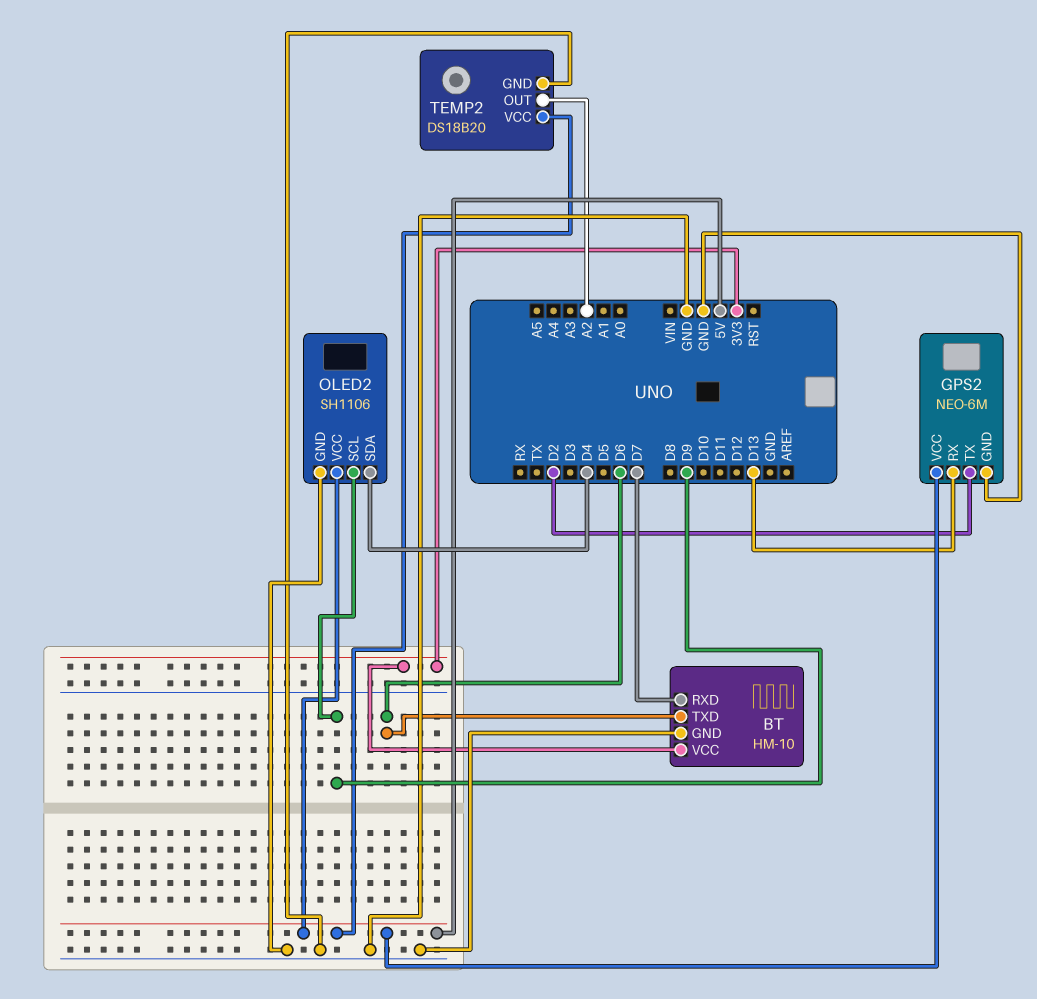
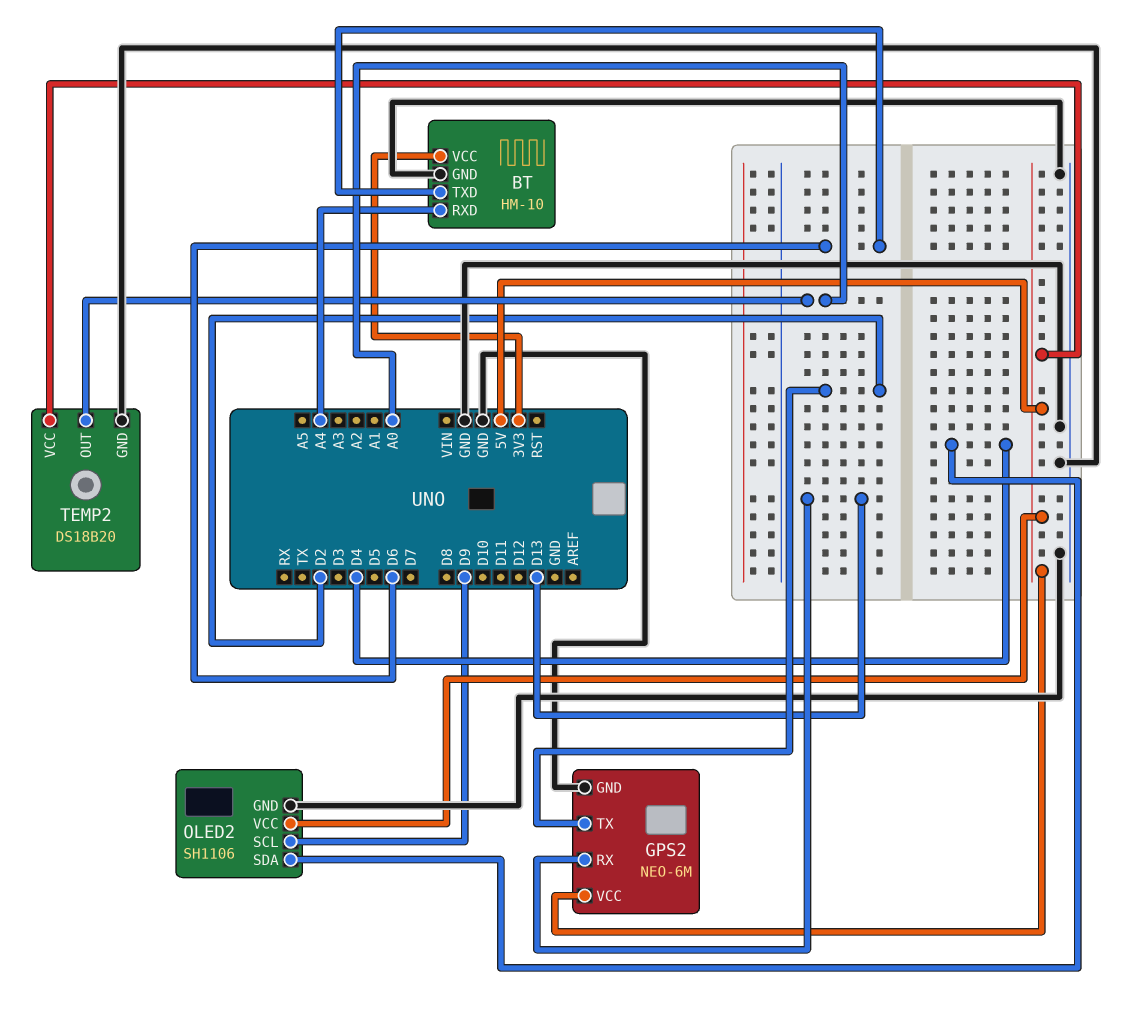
BT pin RXD: D7 -> A4
TEMP2 pin OUT: A2 -> A0

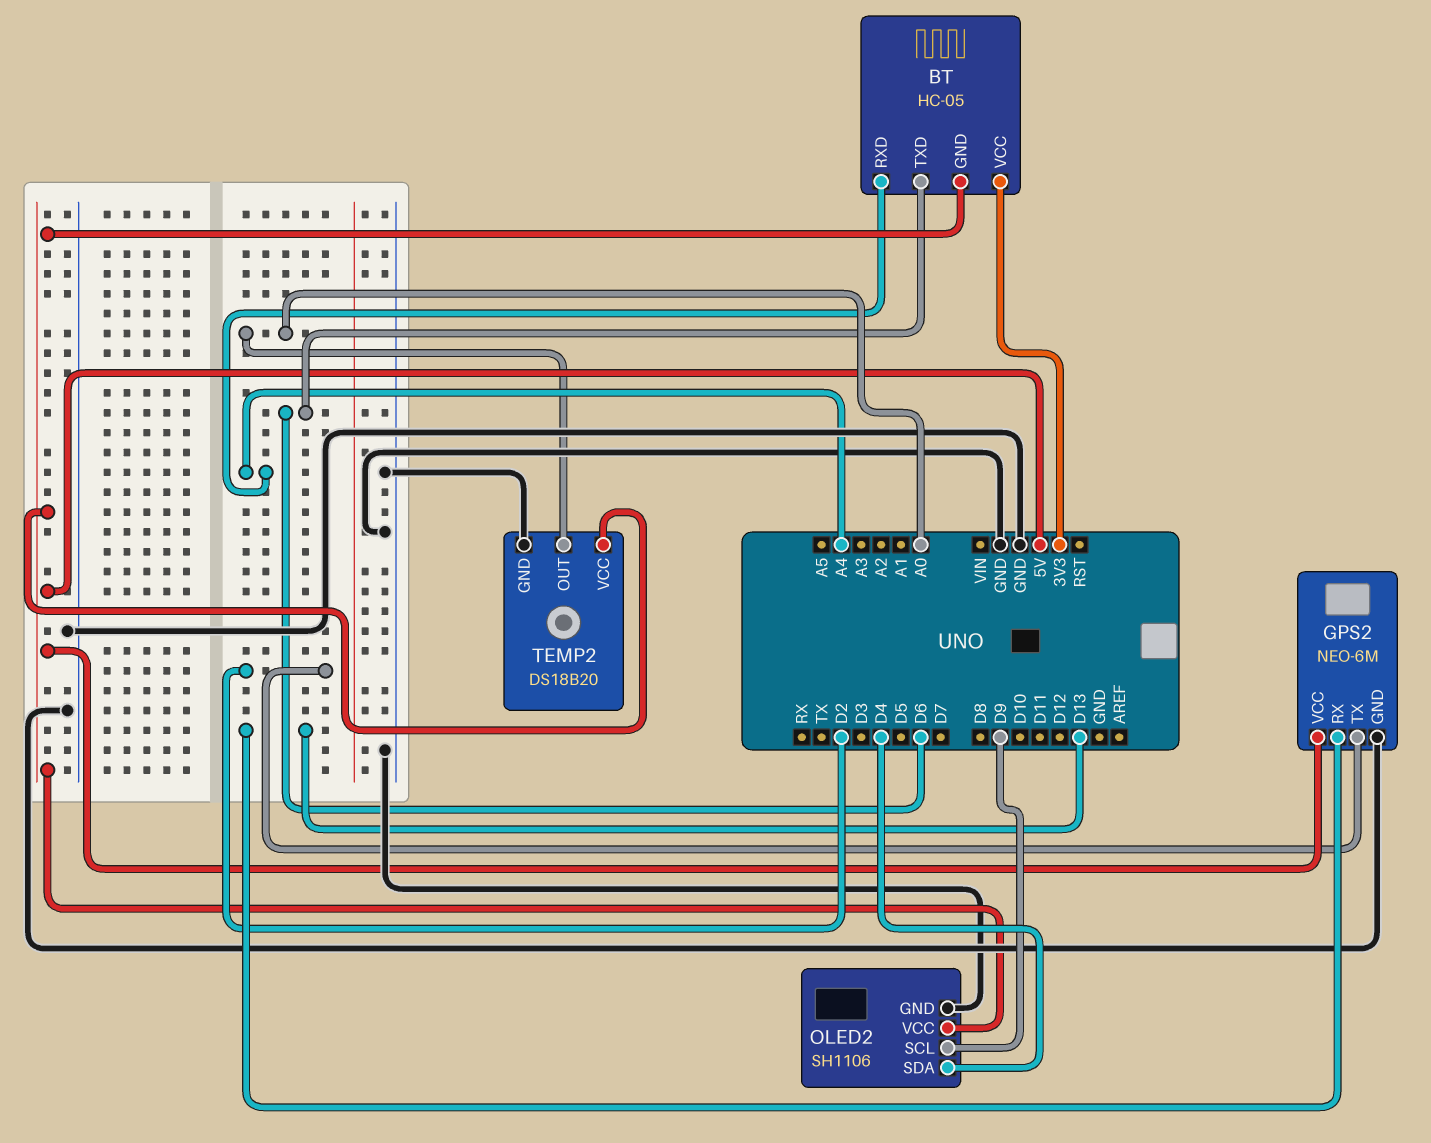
BT: HM-10 -> HC-05
BT pin GND: GND -> 5V

